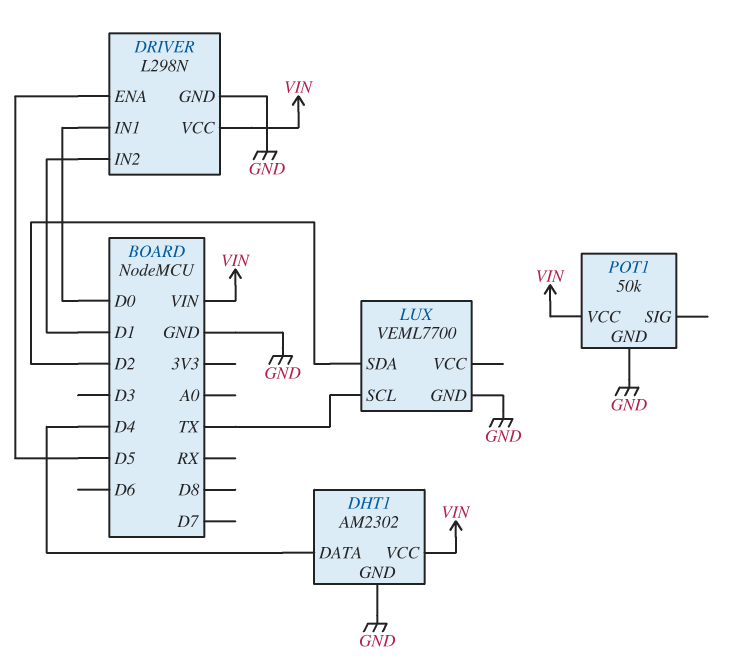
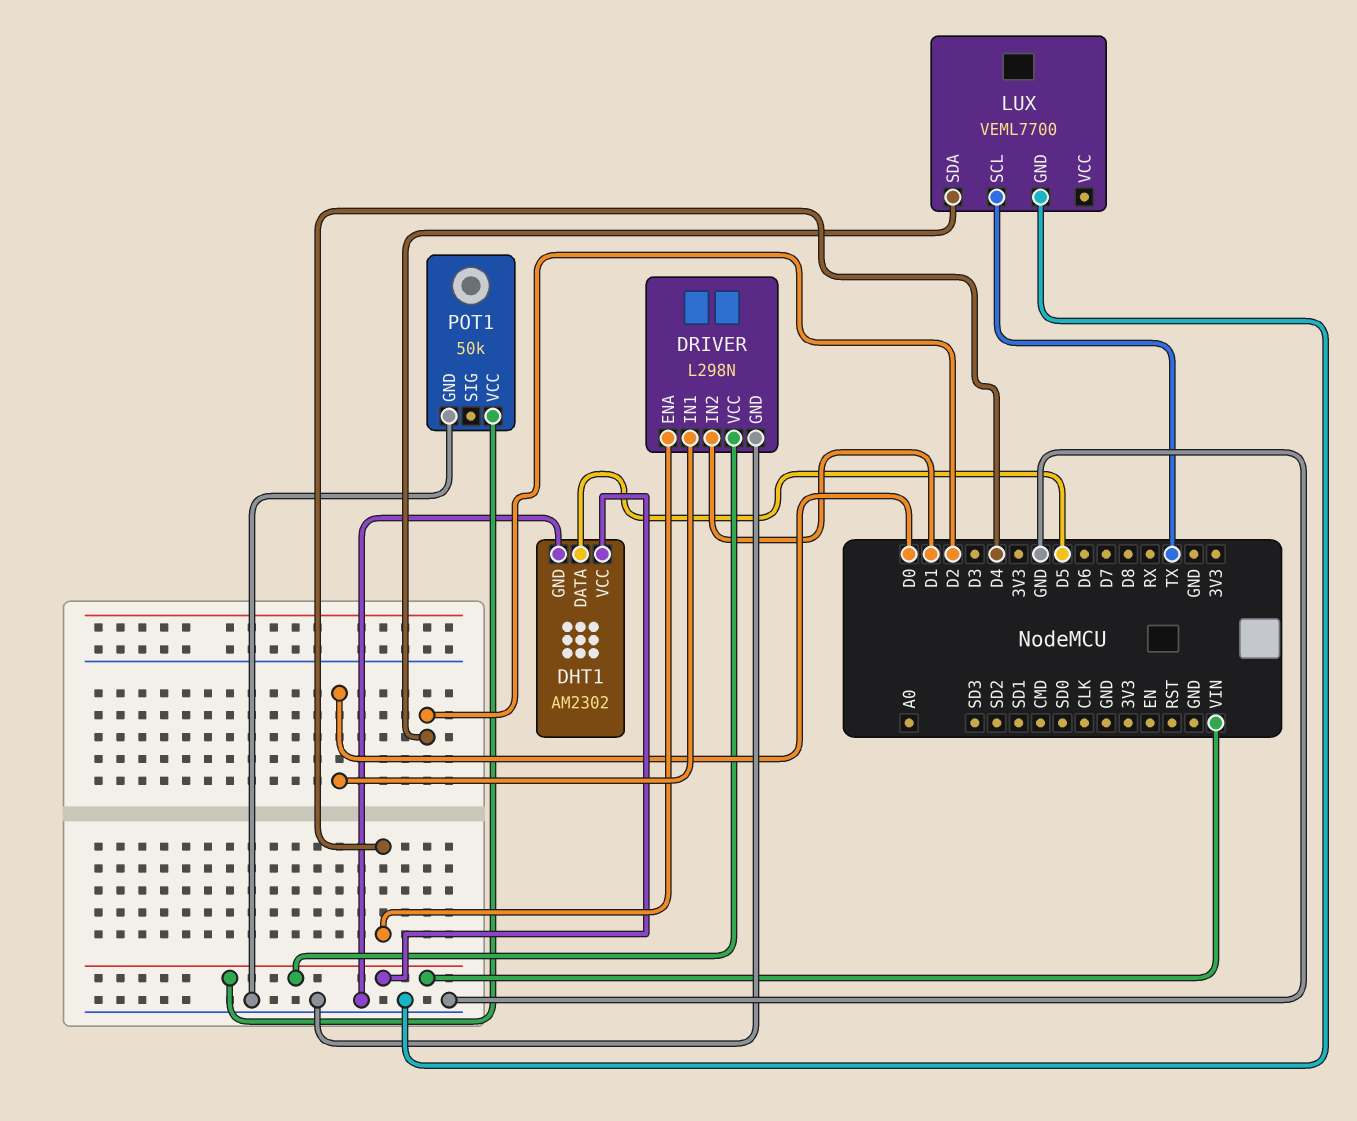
DHT1 pin DATA: D4 -> D5
DRIVER pin ENA: D5 -> D4

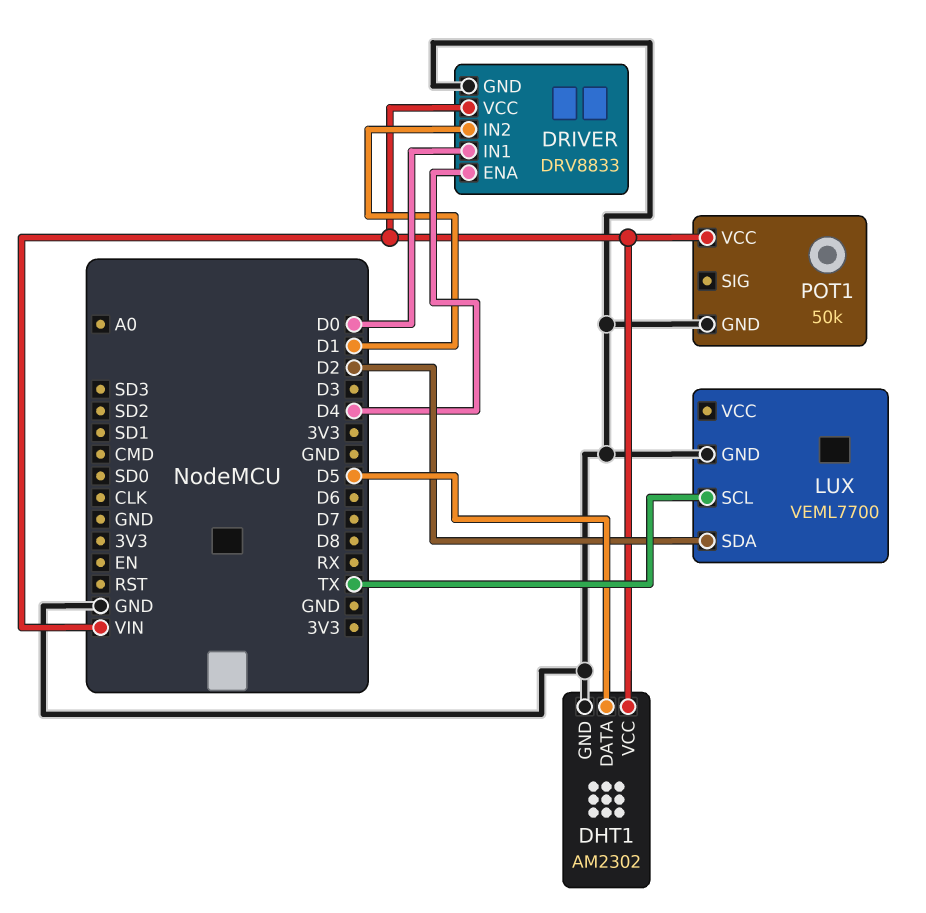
DRIVER: L298N -> DRV8833

